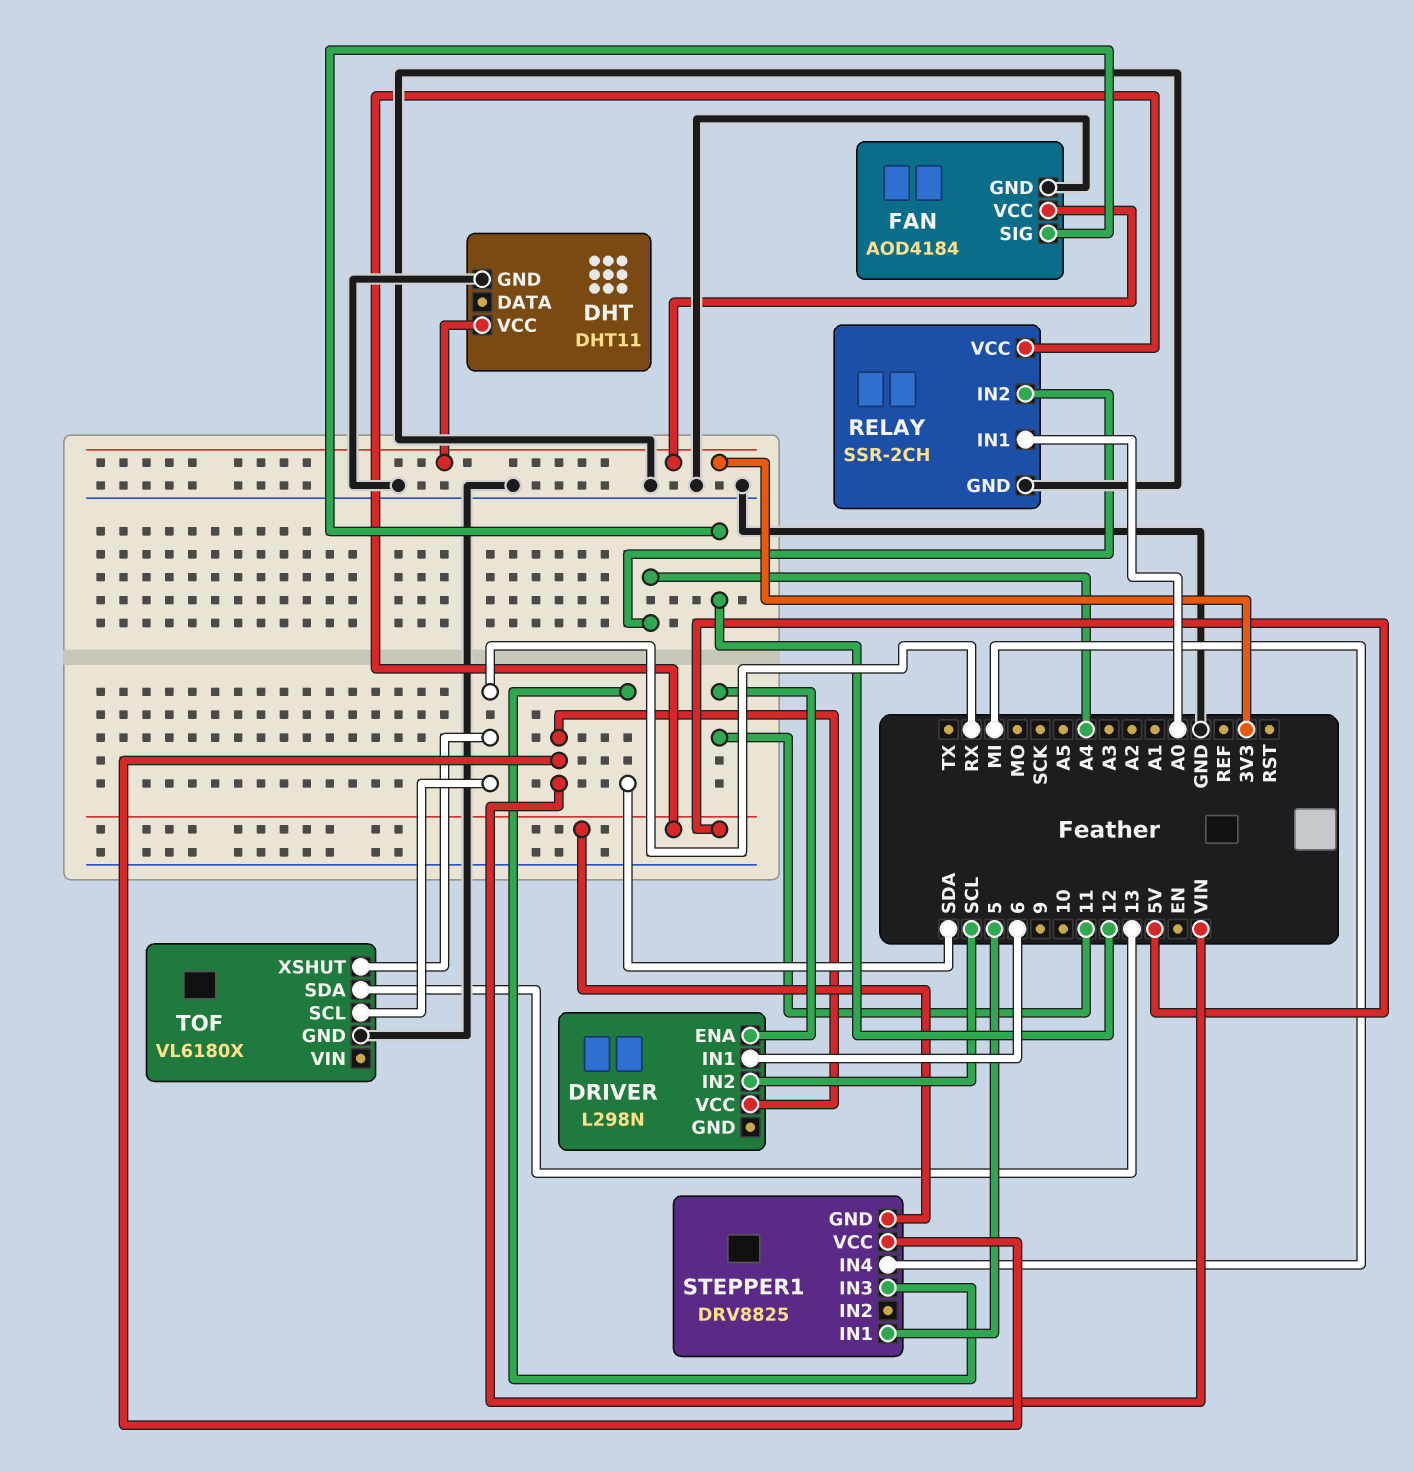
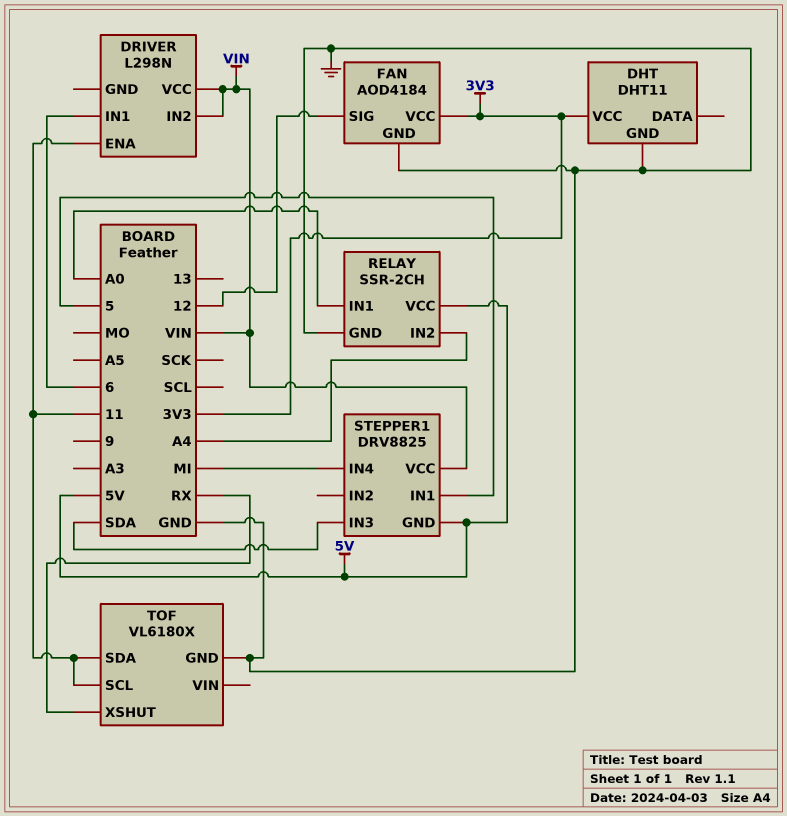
DRIVER pin IN2: SCL -> VIN
TOF pin SCL: RX -> 11
TOF pin SDA: 13 -> 11

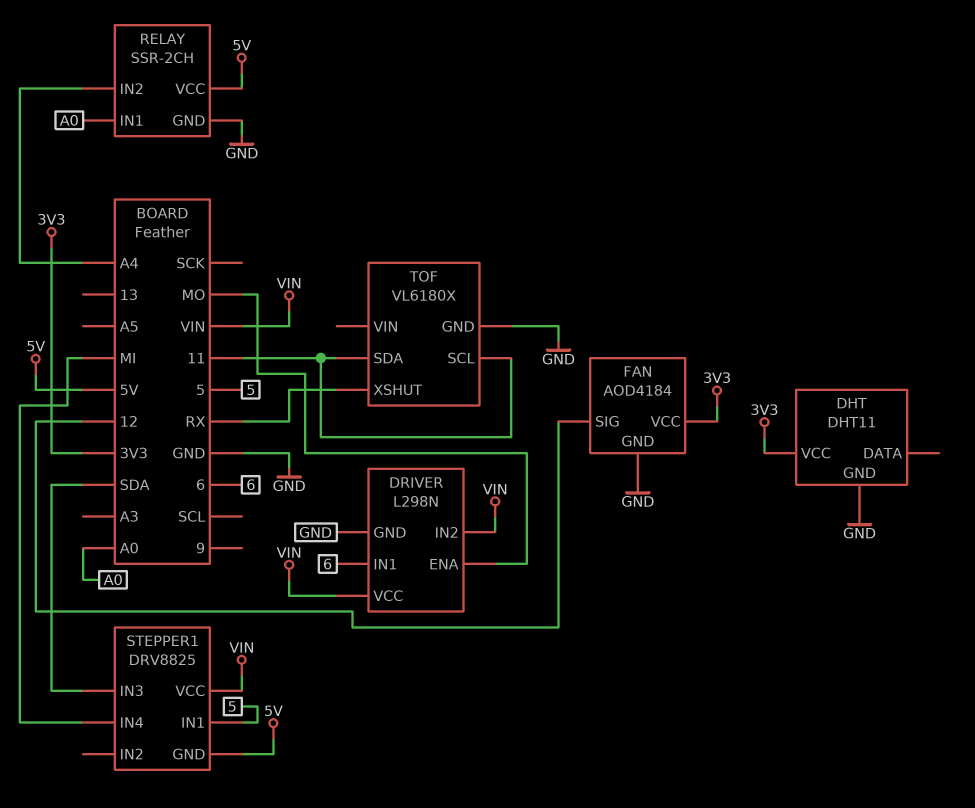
DRIVER pin ENA: 11 -> MO
DRIVER pin GND: none -> GND

